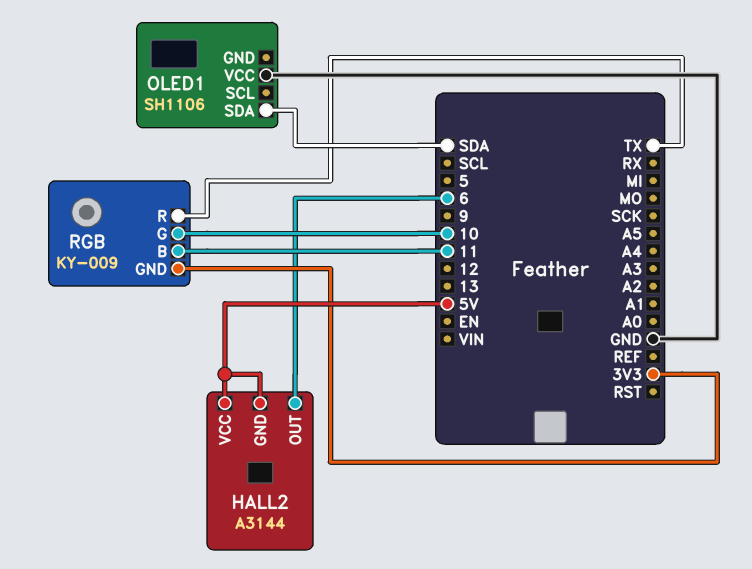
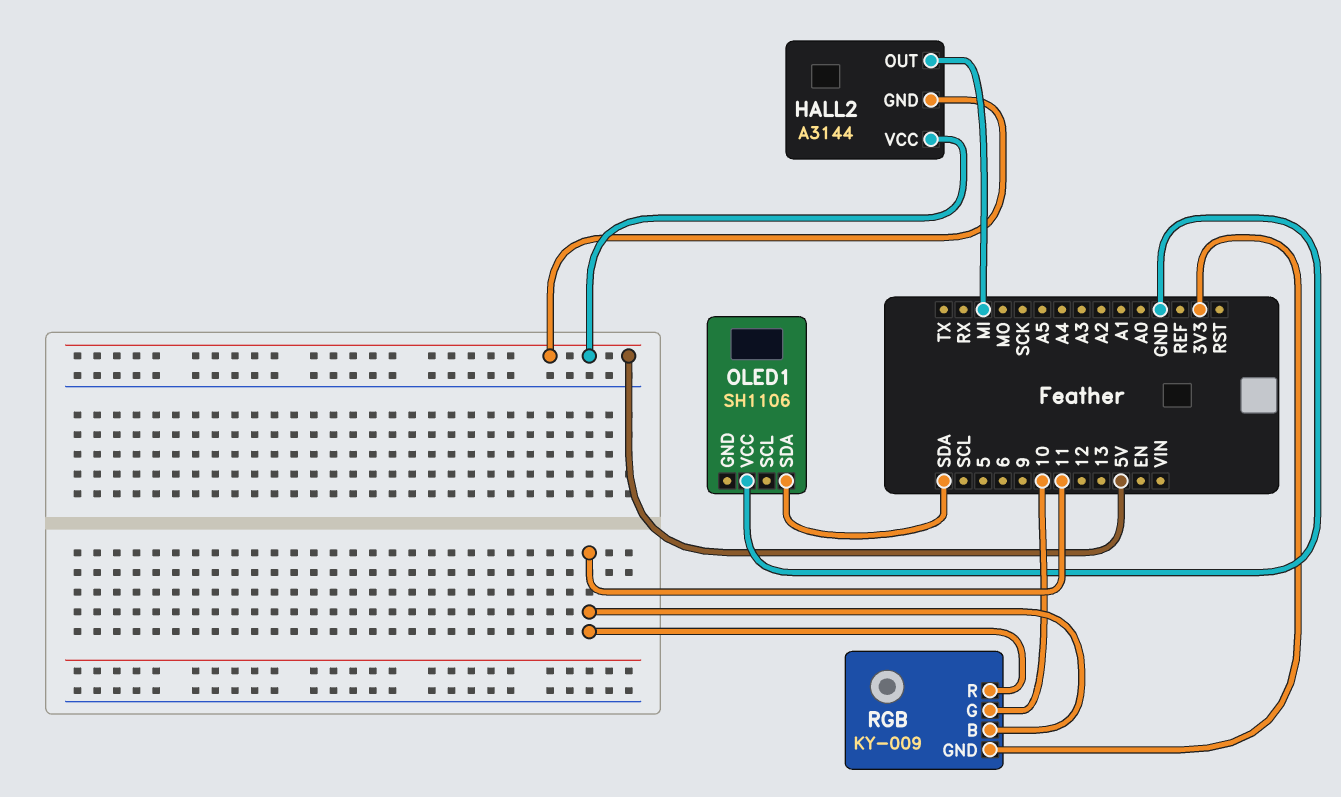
HALL2 pin OUT: 6 -> MI
RGB pin R: TX -> 11

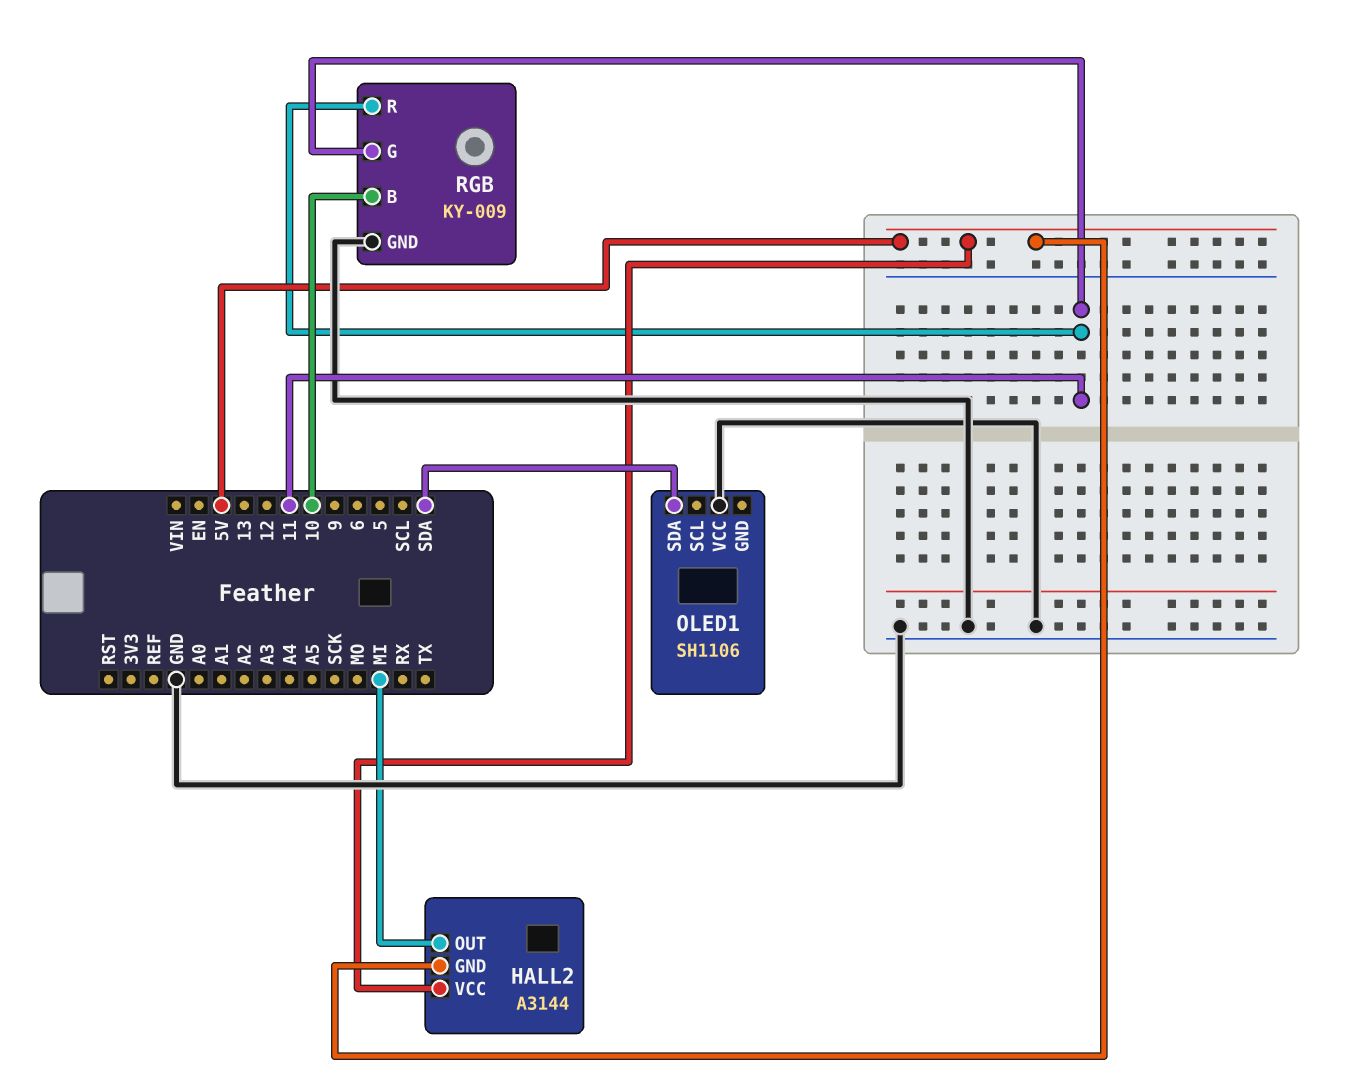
RGB pin B: 11 -> 10
RGB pin G: 10 -> 11
RGB pin GND: 3V3 -> GND

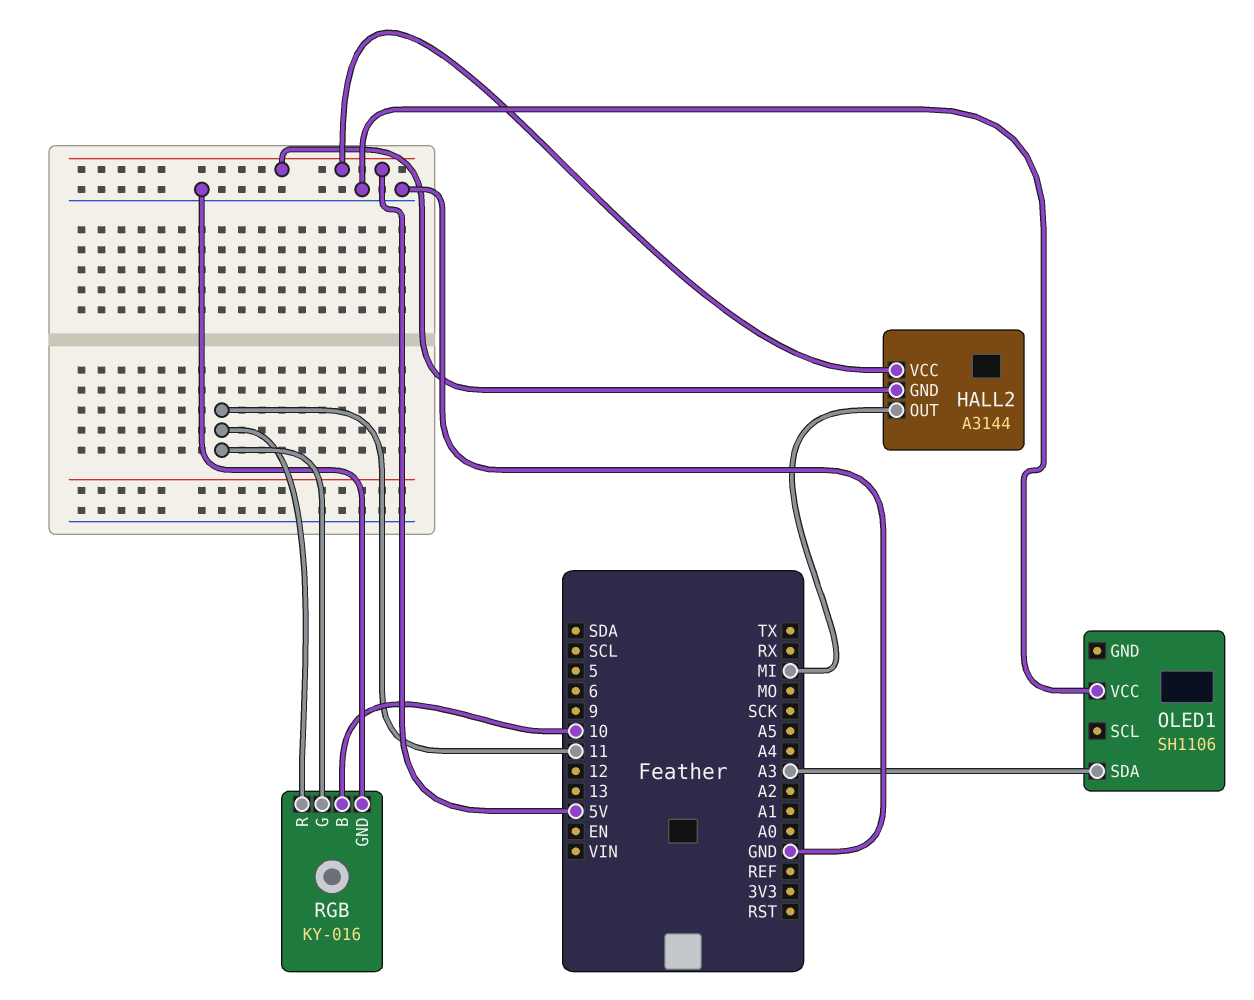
OLED1 pin SDA: SDA -> A3
RGB: KY-009 -> KY-016

